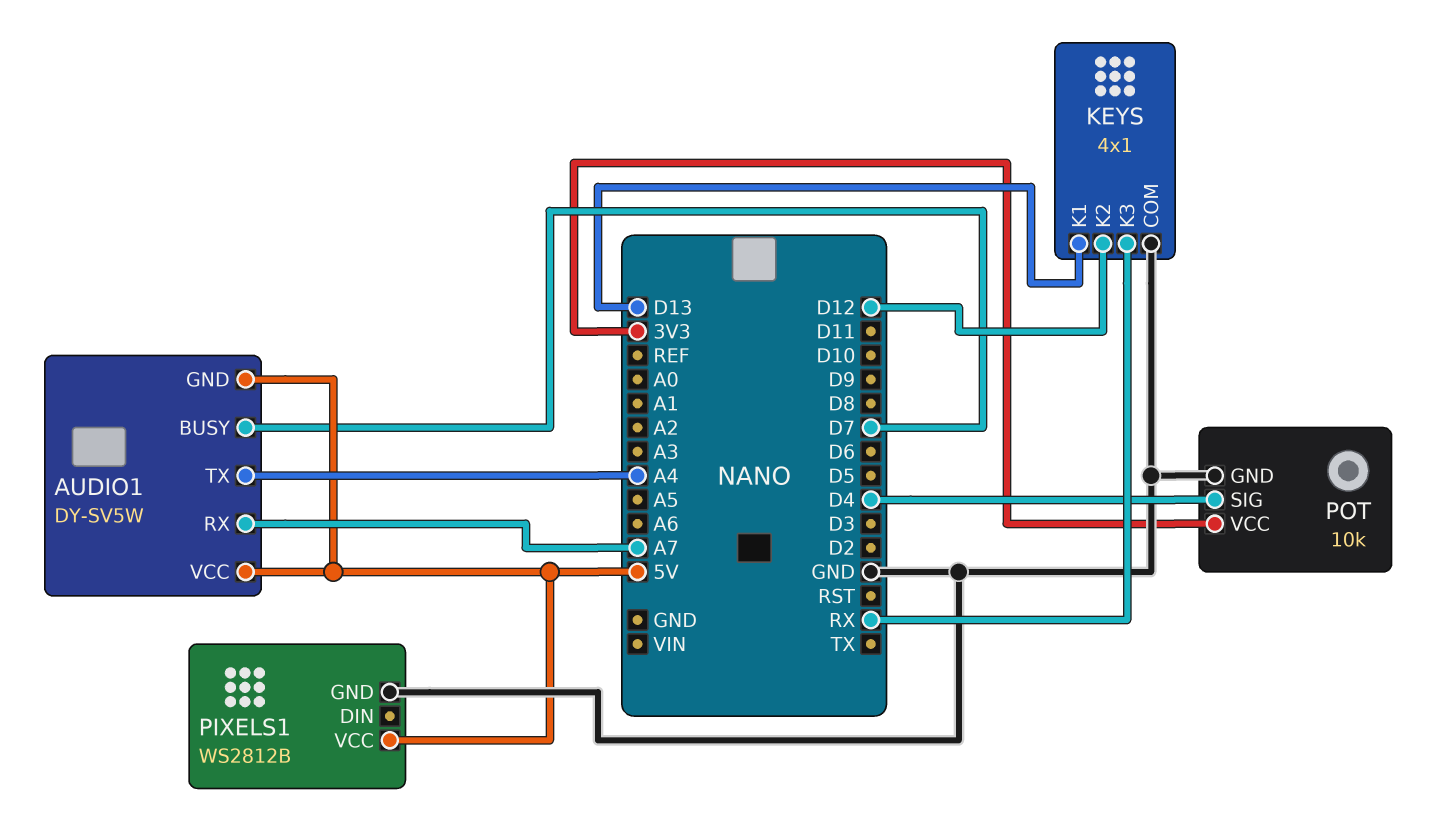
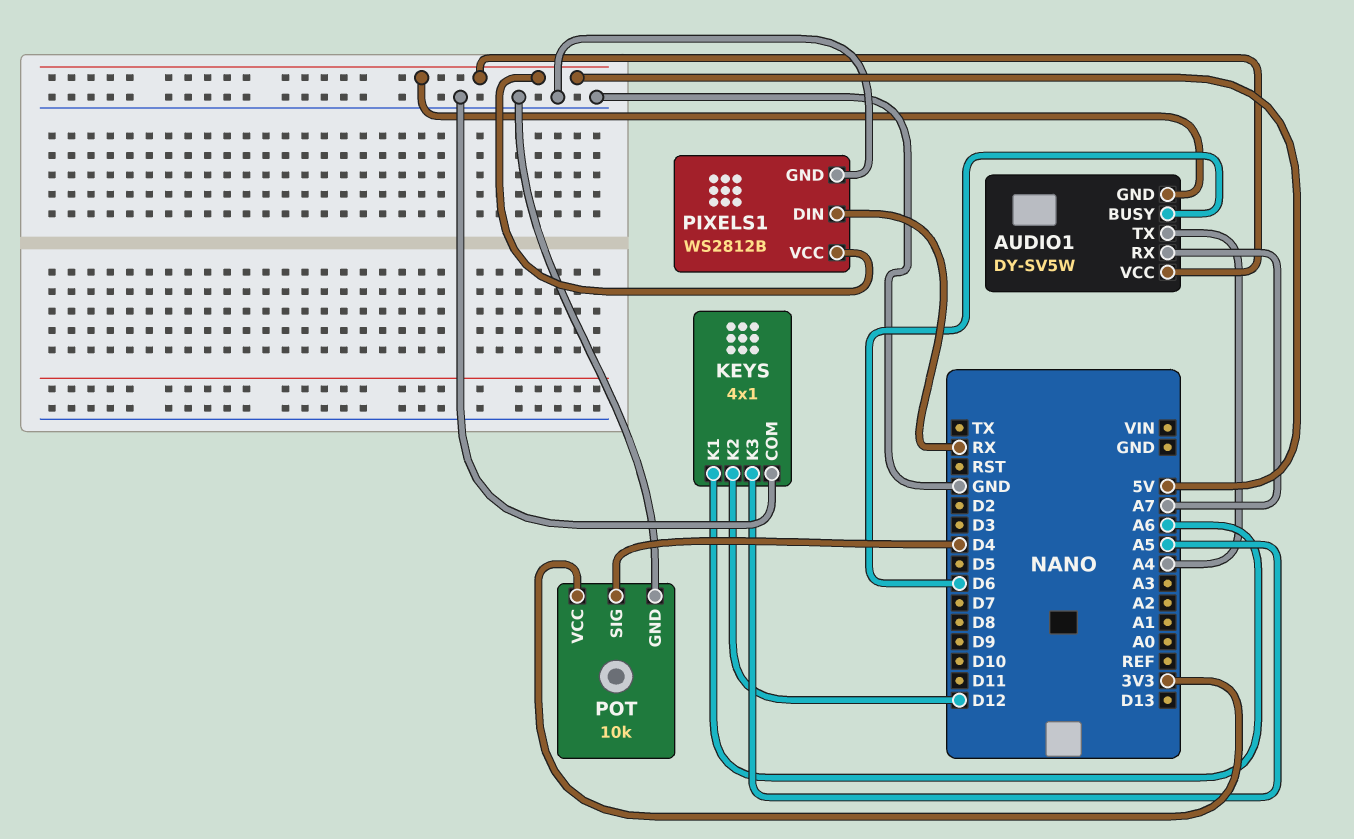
AUDIO1 pin BUSY: D7 -> D6
KEYS pin K1: D13 -> A6
KEYS pin K3: RX -> A5
PIXELS1 pin DIN: none -> RX

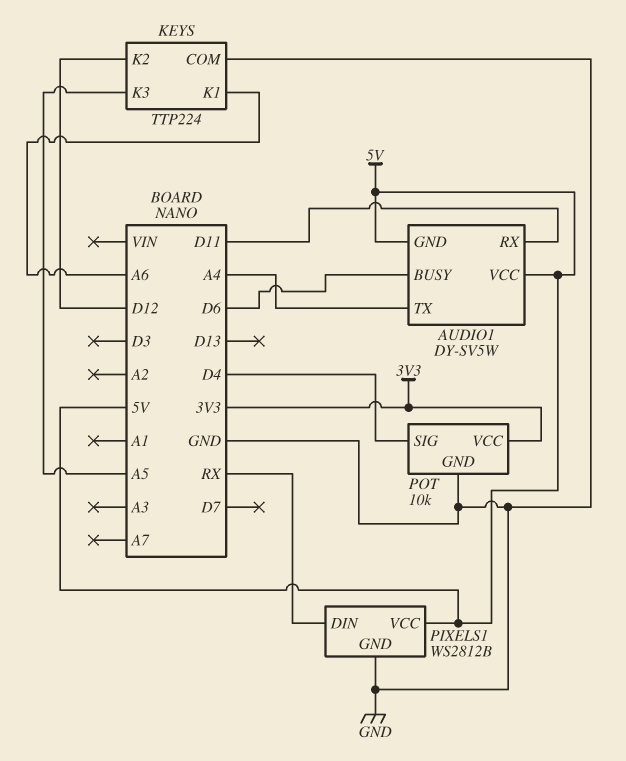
AUDIO1 pin RX: A7 -> D11
KEYS: 4x1 -> TTP224

